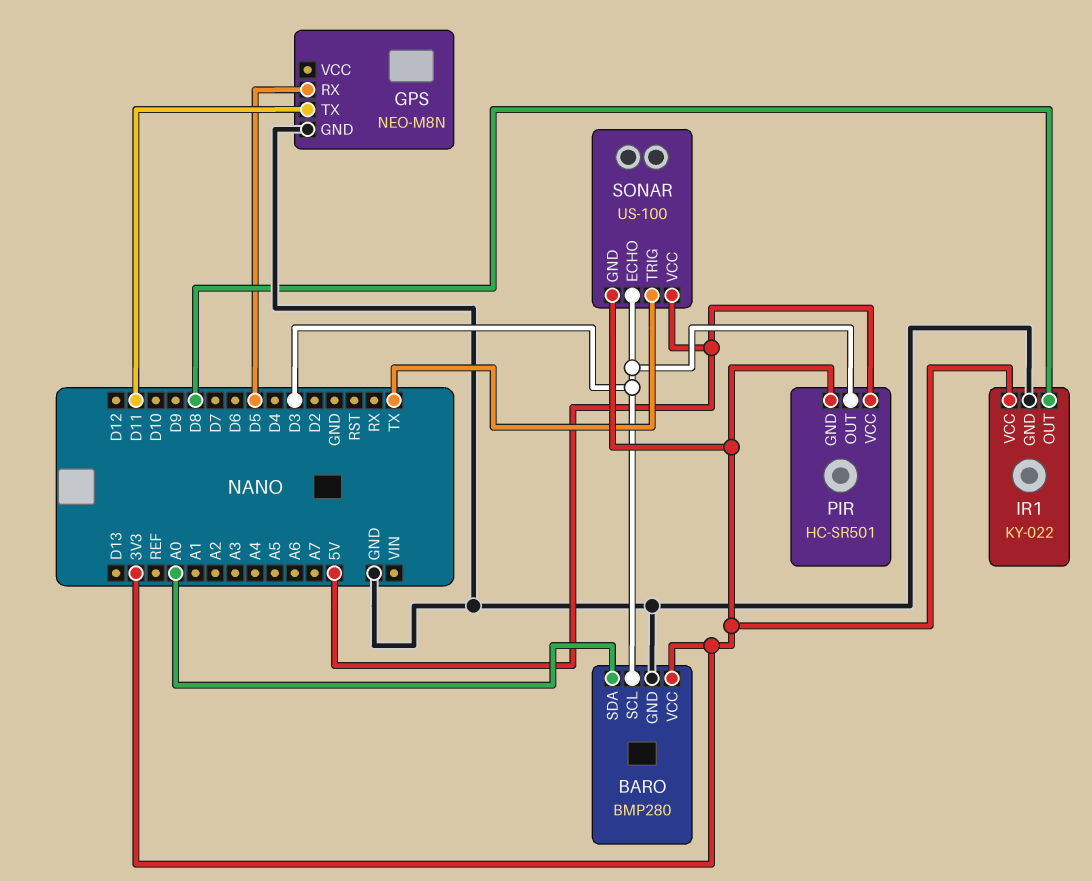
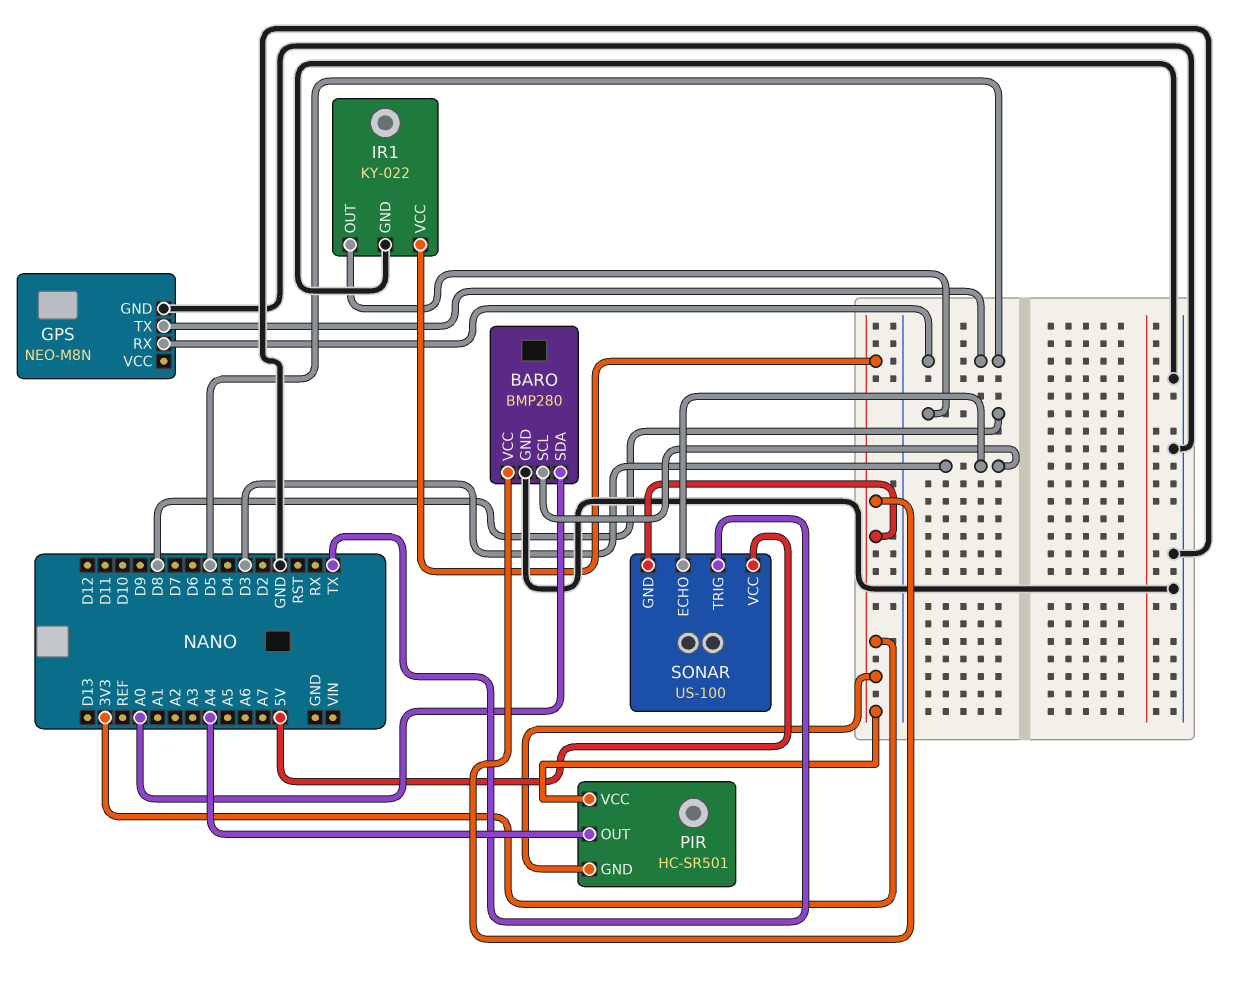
GPS pin TX: D11 -> D5
PIR pin OUT: D3 -> A4
PIR pin VCC: 5V -> 3V3

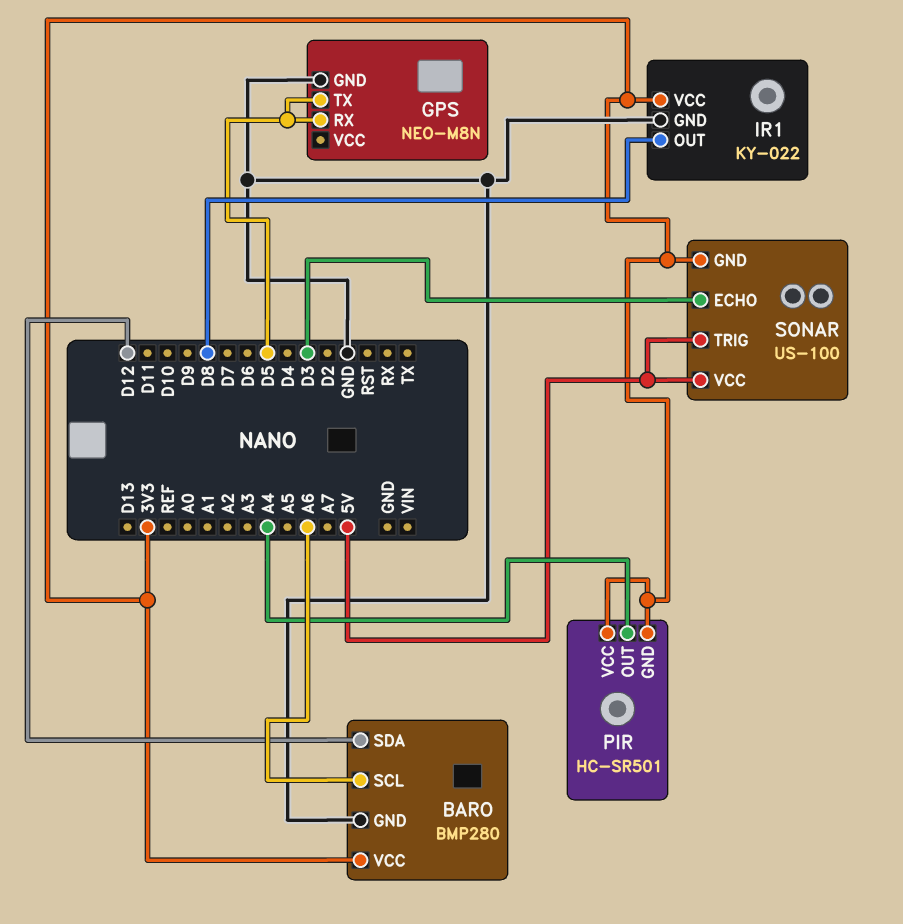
BARO pin SCL: D3 -> A6
BARO pin SDA: A0 -> D12
SONAR pin TRIG: TX -> 5V

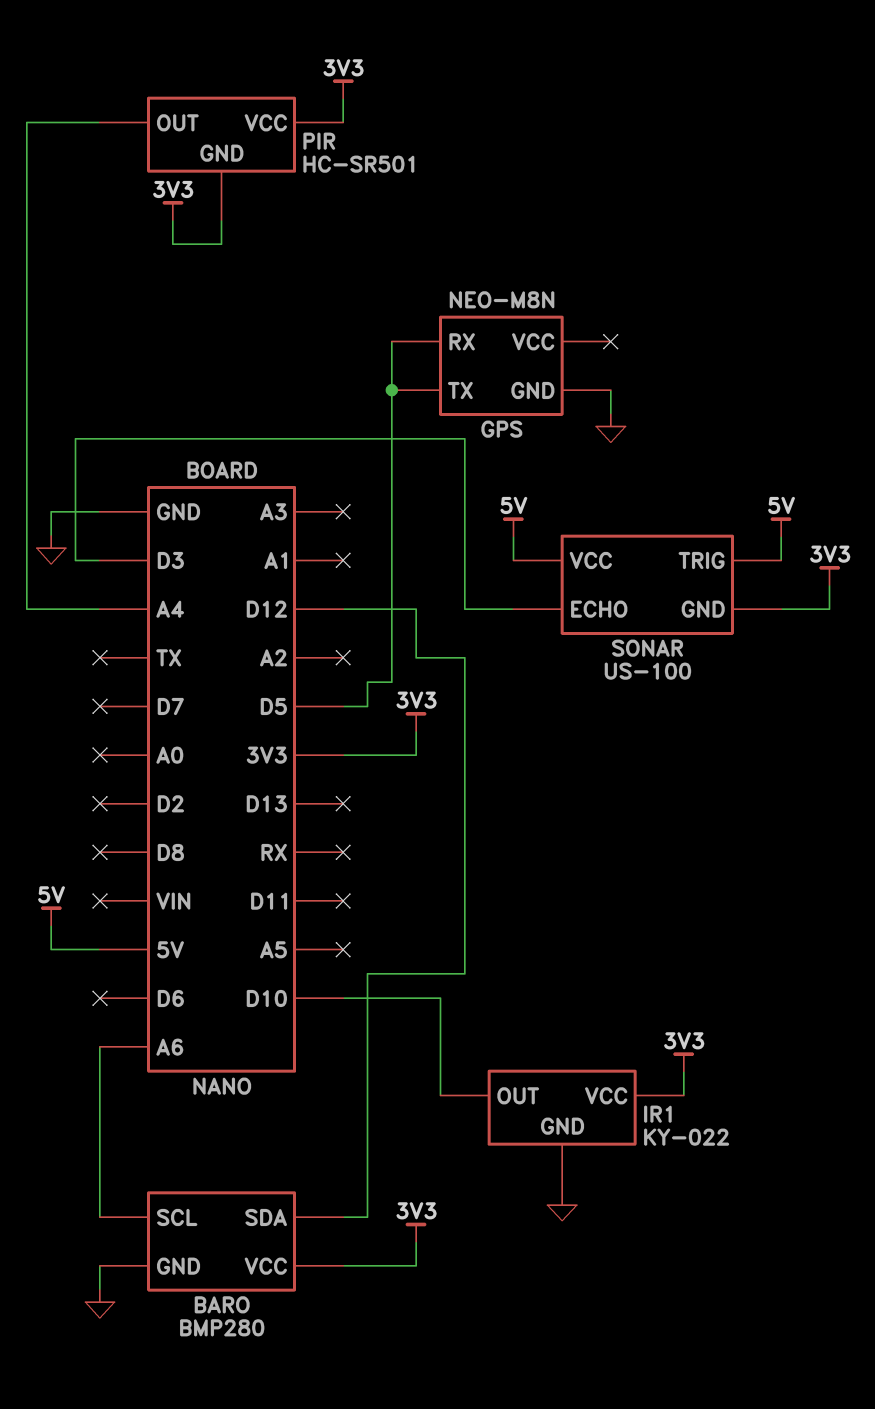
IR1 pin OUT: D8 -> D10

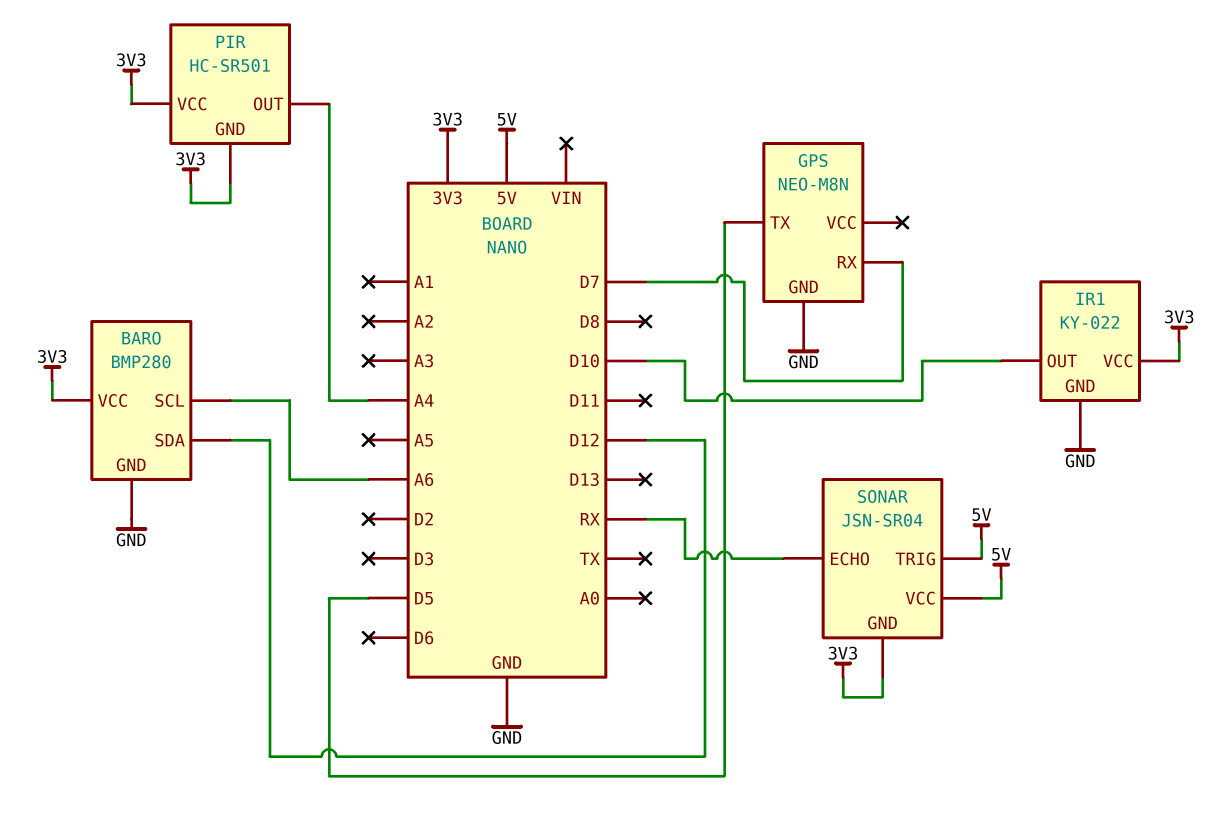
GPS pin RX: D5 -> D7
SONAR: US-100 -> JSN-SR04
SONAR pin ECHO: D3 -> RX

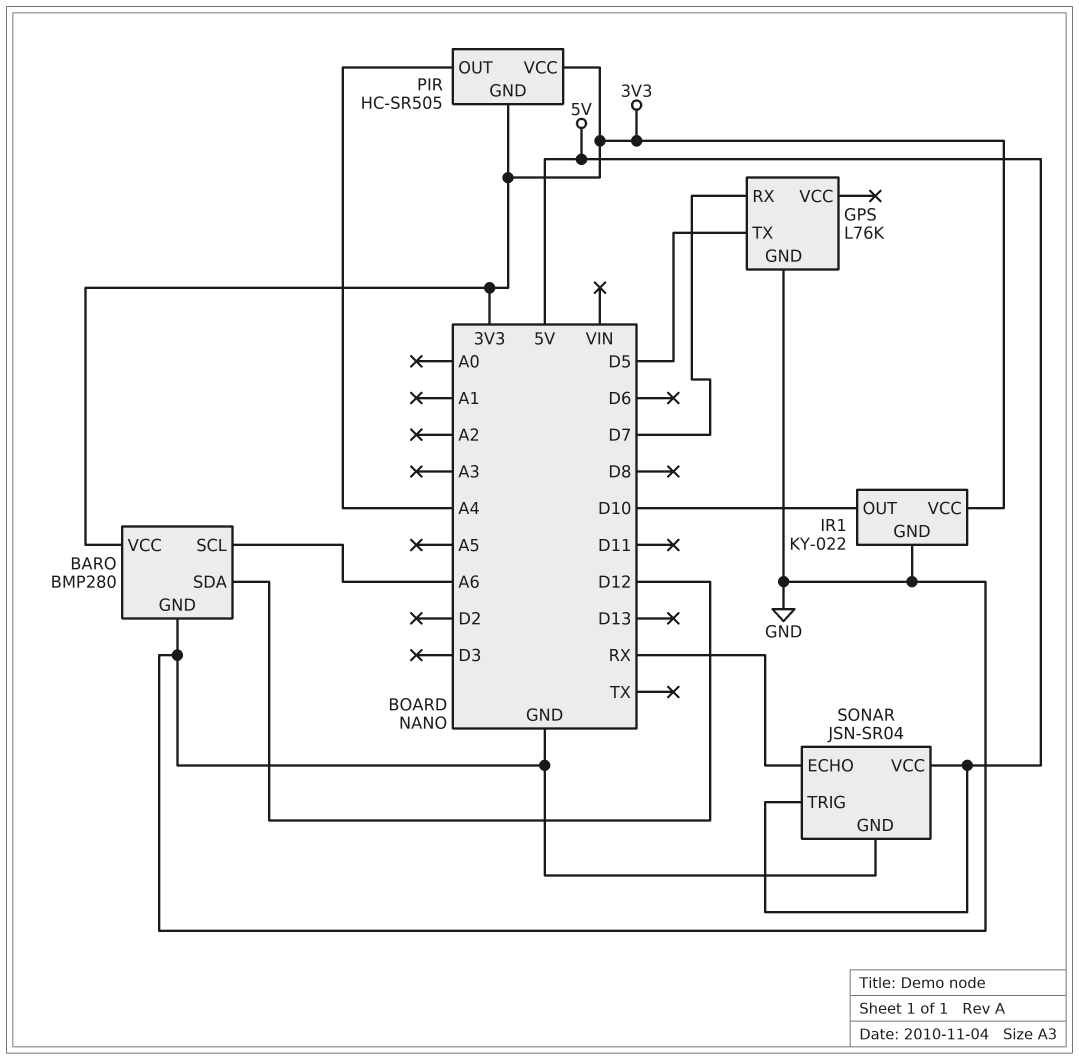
GPS: NEO-M8N -> L76K
PIR: HC-SR501 -> HC-SR505
SONAR pin GND: 3V3 -> GND

